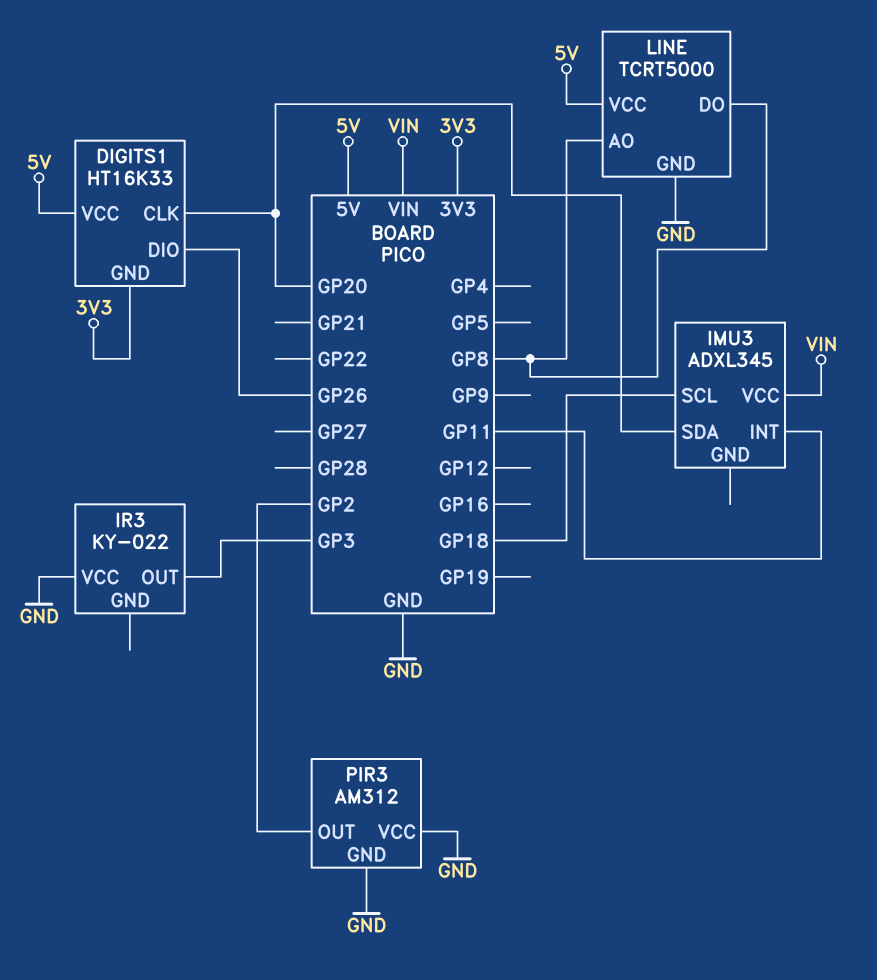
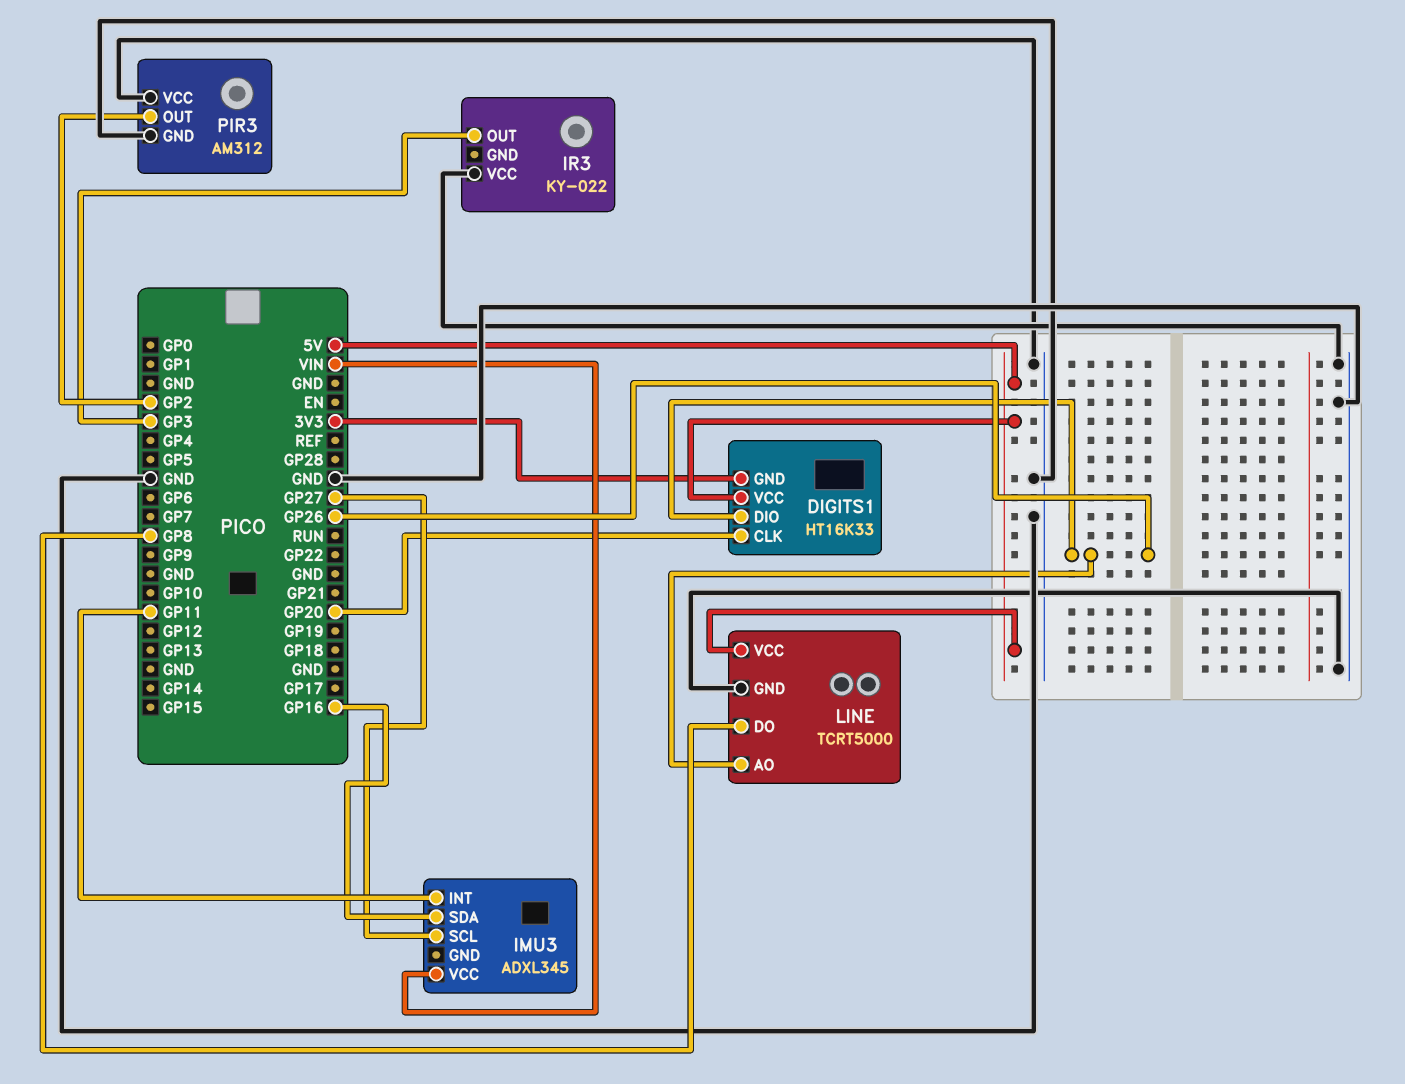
IMU3 pin SCL: GP18 -> GP27
IMU3 pin SDA: GP20 -> GP16
LINE pin AO: GP8 -> GP26

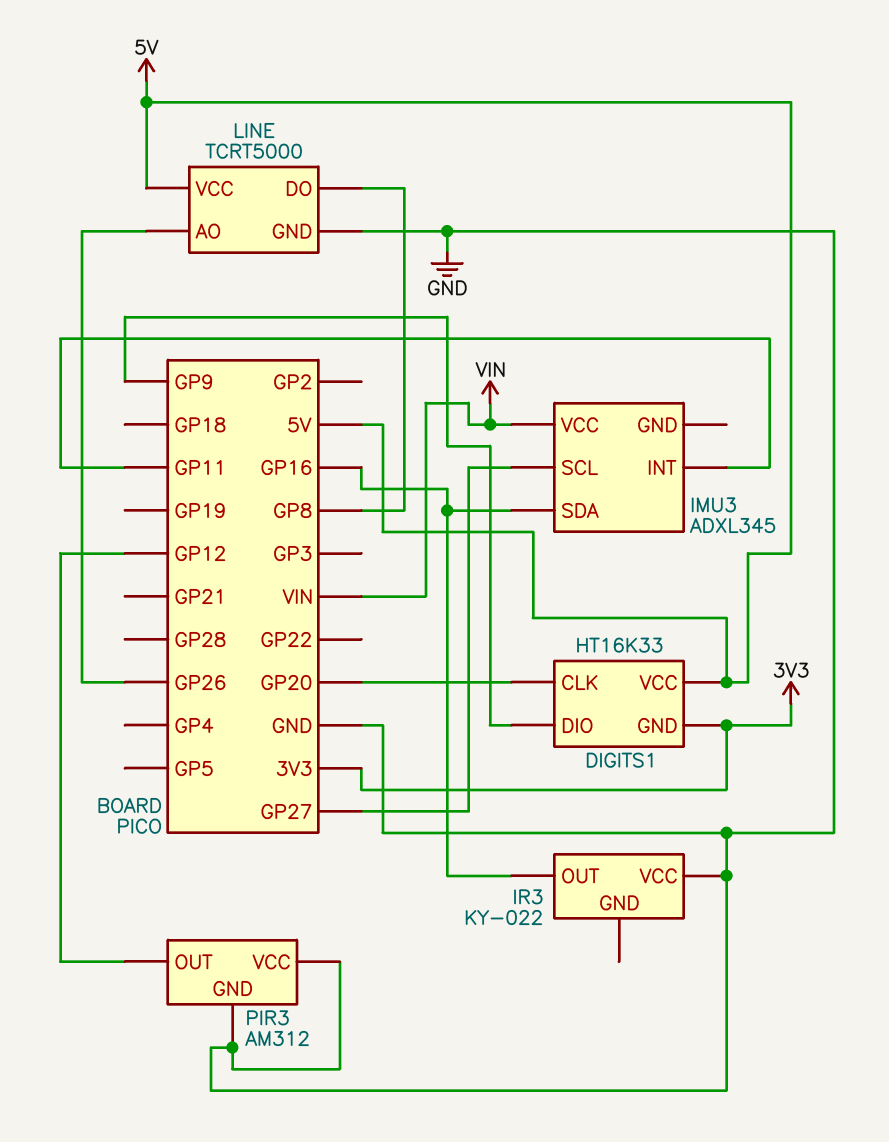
DIGITS1 pin DIO: GP26 -> GP9
IR3 pin OUT: GP3 -> GP16
PIR3 pin OUT: GP2 -> GP12

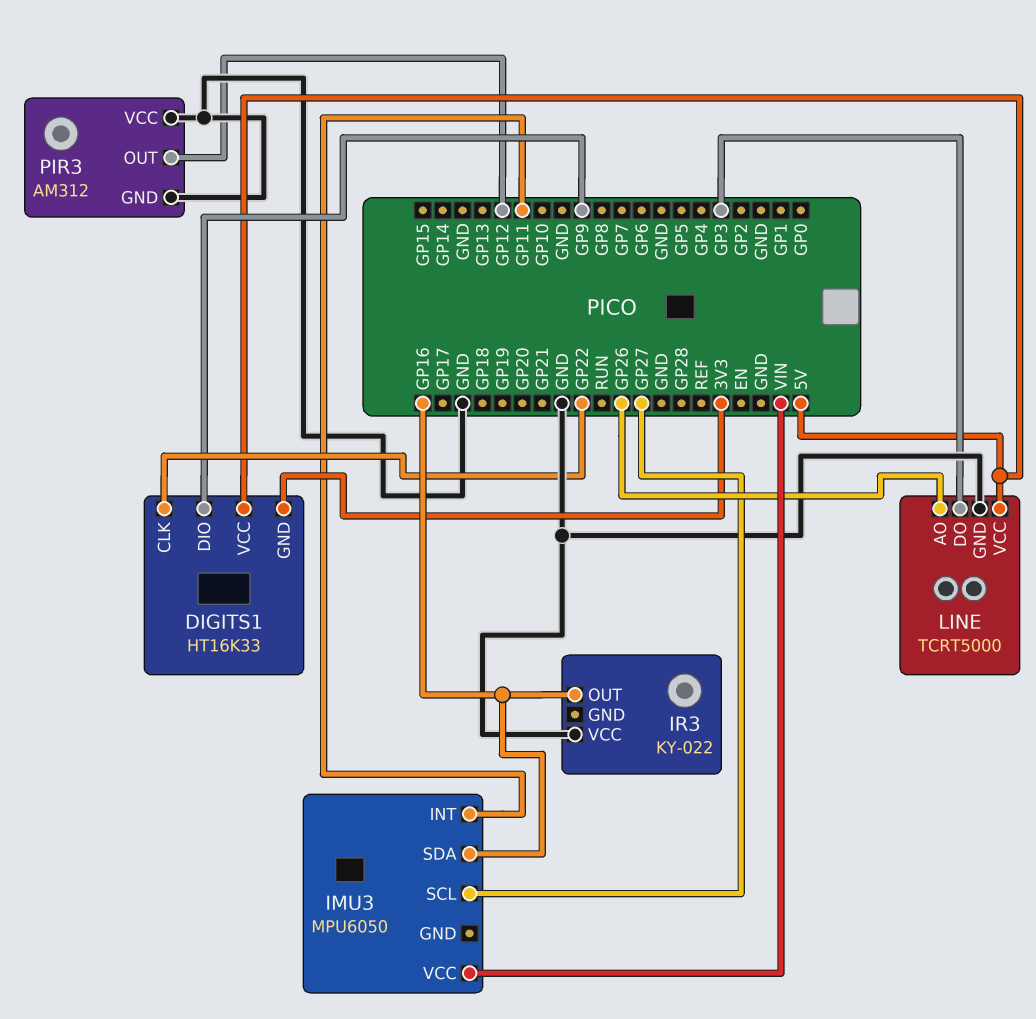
DIGITS1 pin CLK: GP20 -> GP22
IMU3: ADXL345 -> MPU6050
LINE pin DO: GP8 -> GP3

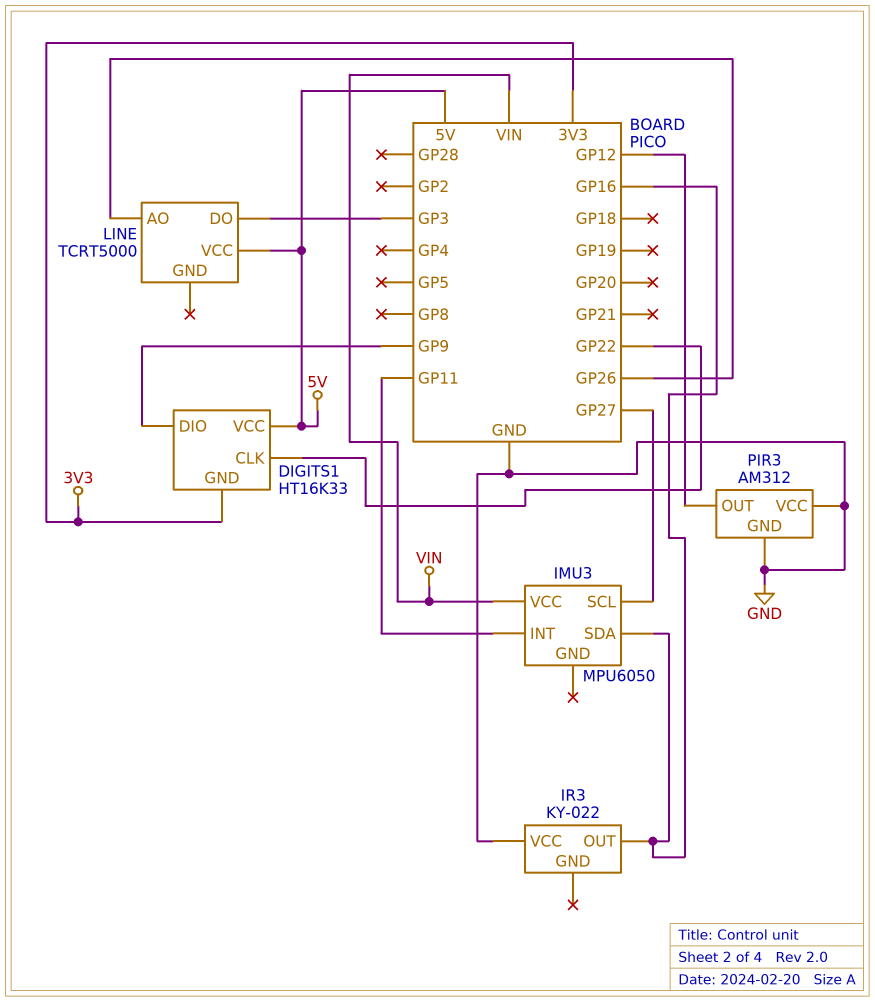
LINE pin GND: GND -> none

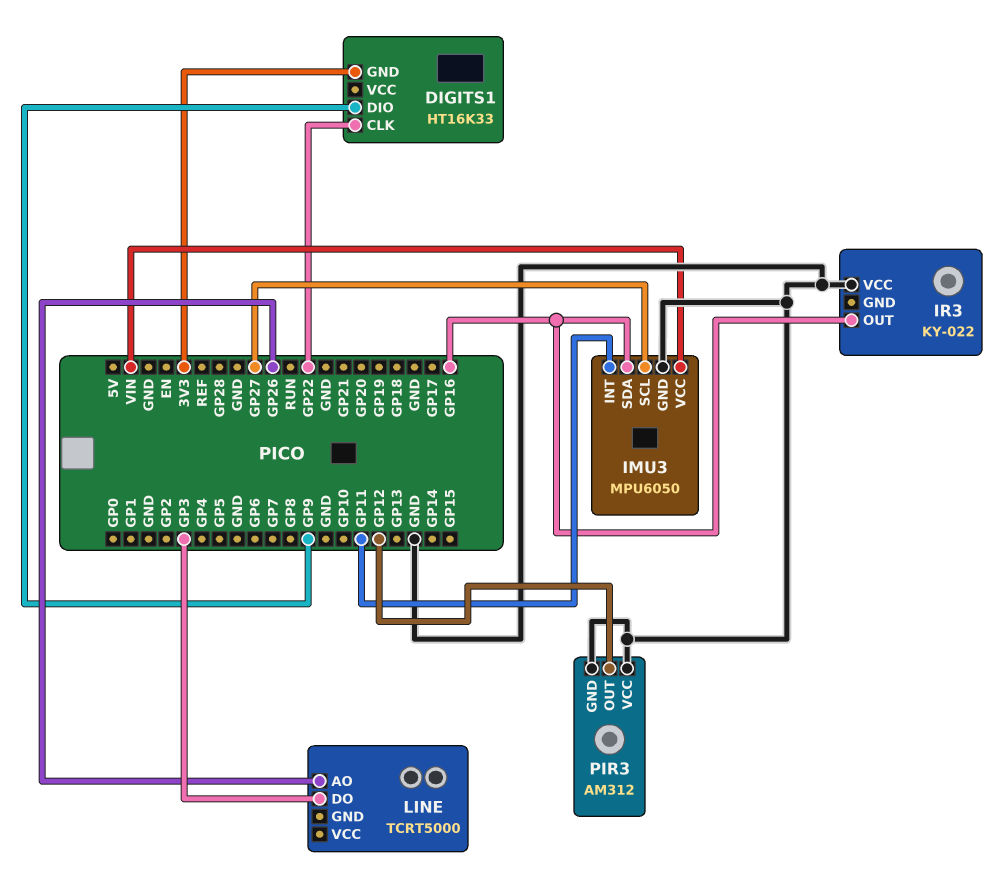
DIGITS1 pin VCC: 5V -> none
IMU3 pin GND: none -> GND
LINE pin VCC: 5V -> none

